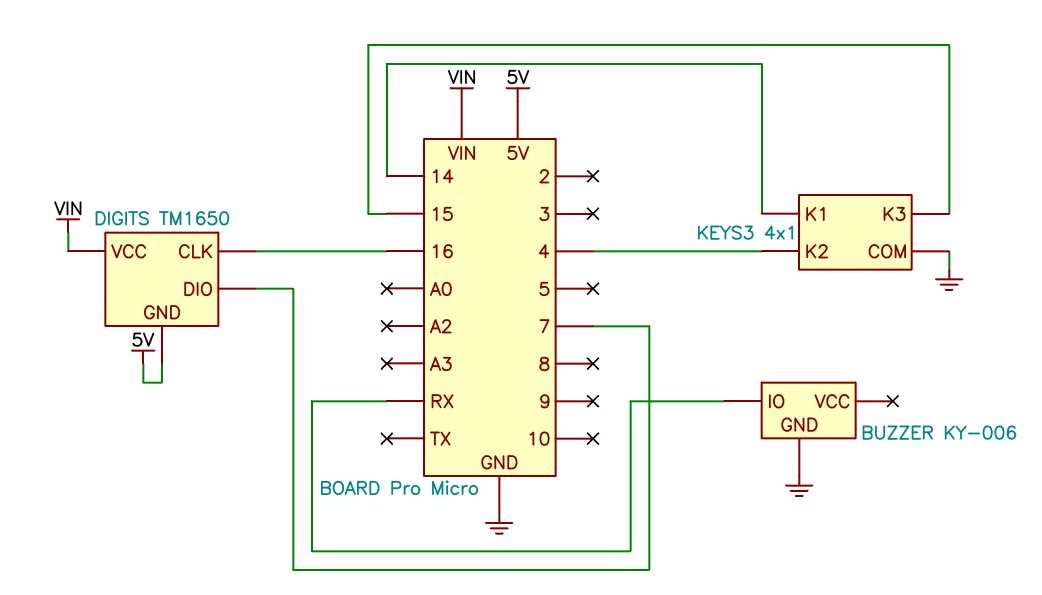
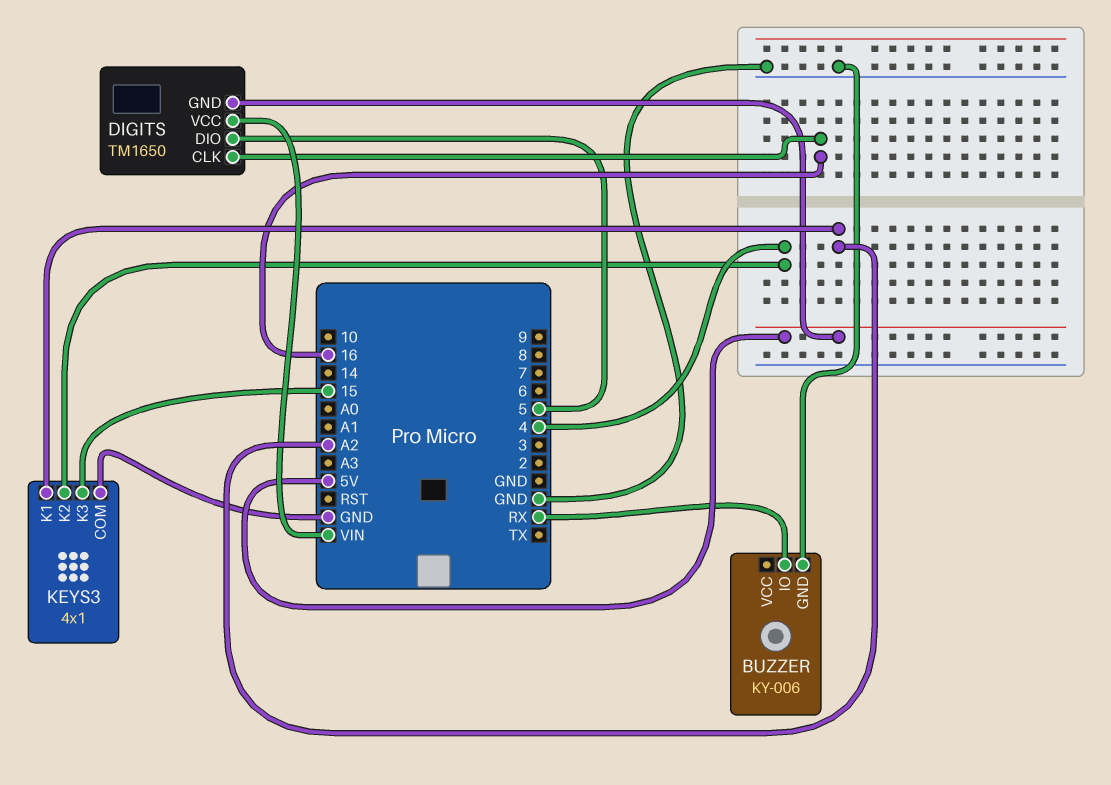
DIGITS pin DIO: 7 -> 5
KEYS3 pin K1: 14 -> A2

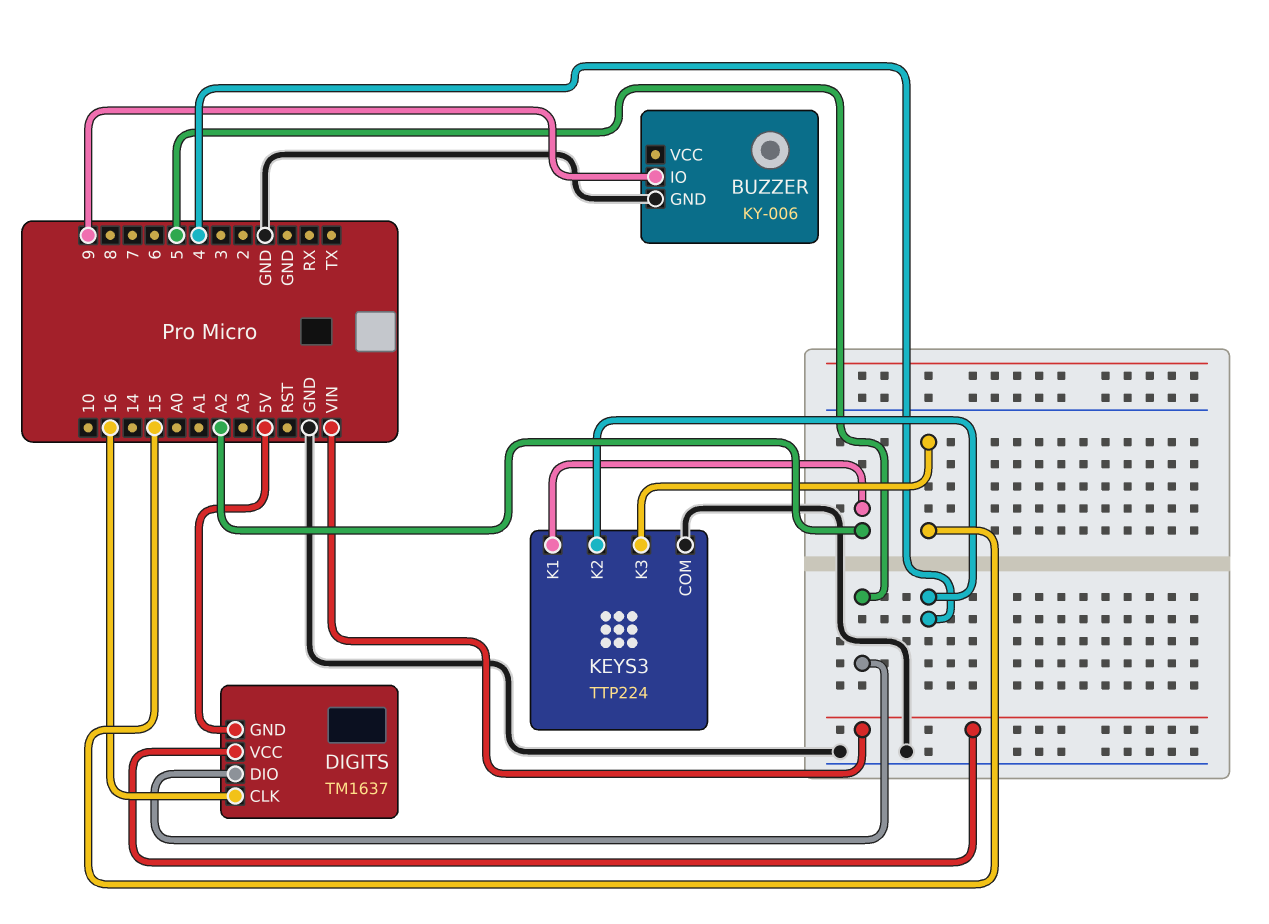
BUZZER pin IO: RX -> 9
DIGITS: TM1650 -> TM1637
KEYS3: 4x1 -> TTP224

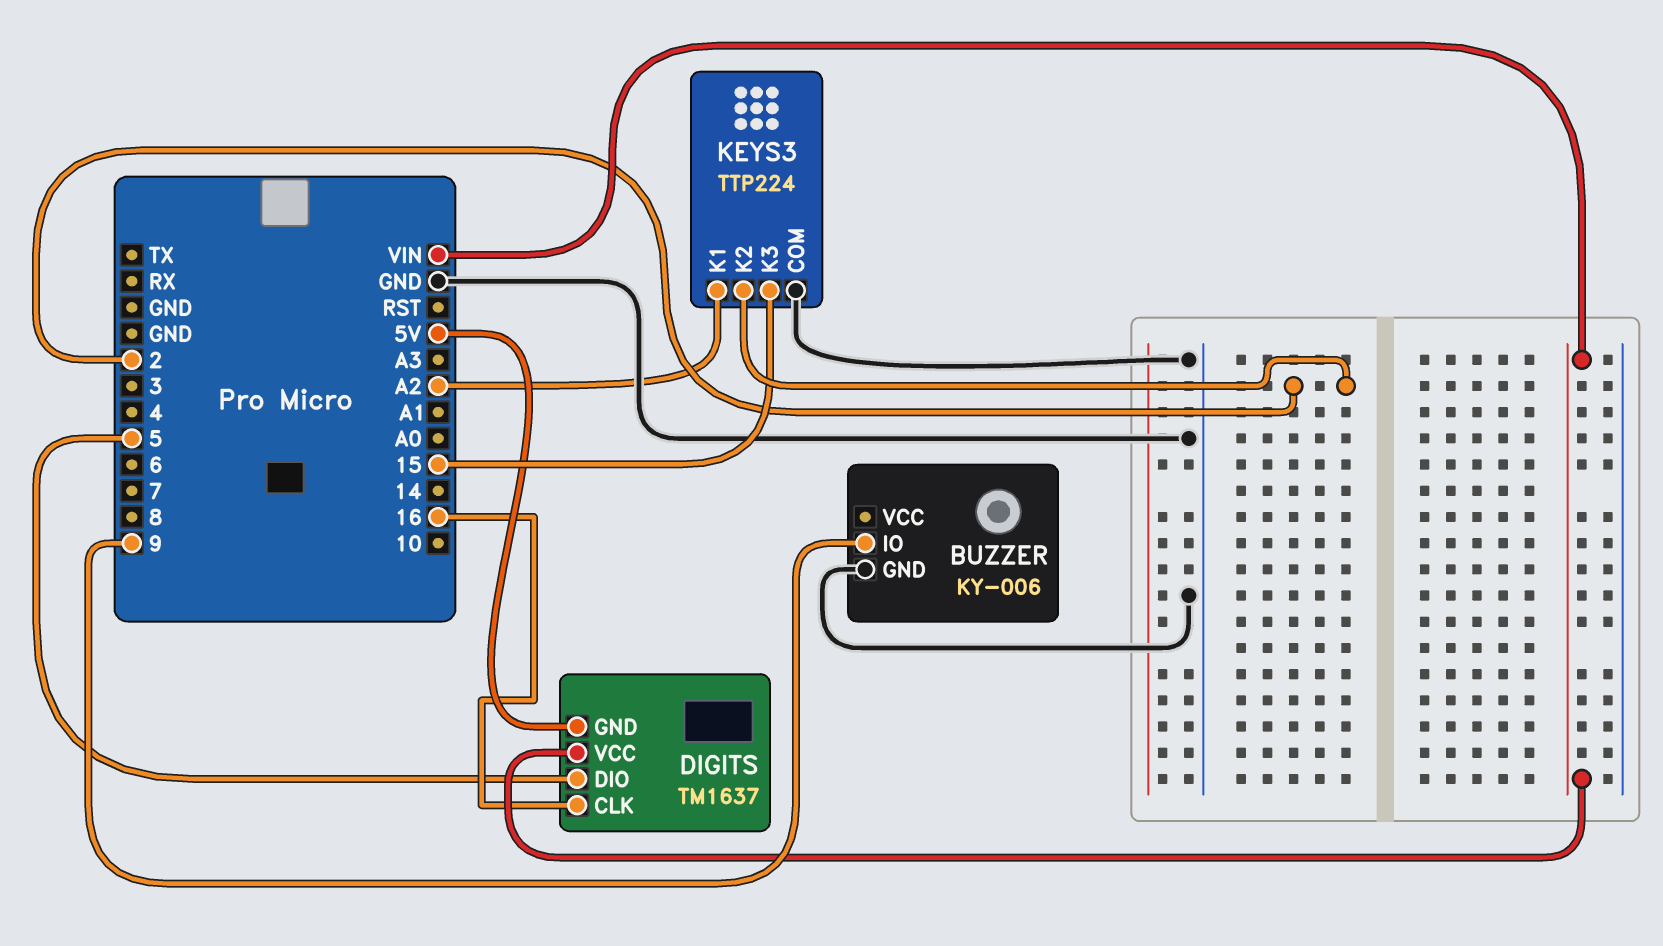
KEYS3 pin K2: 4 -> 2

